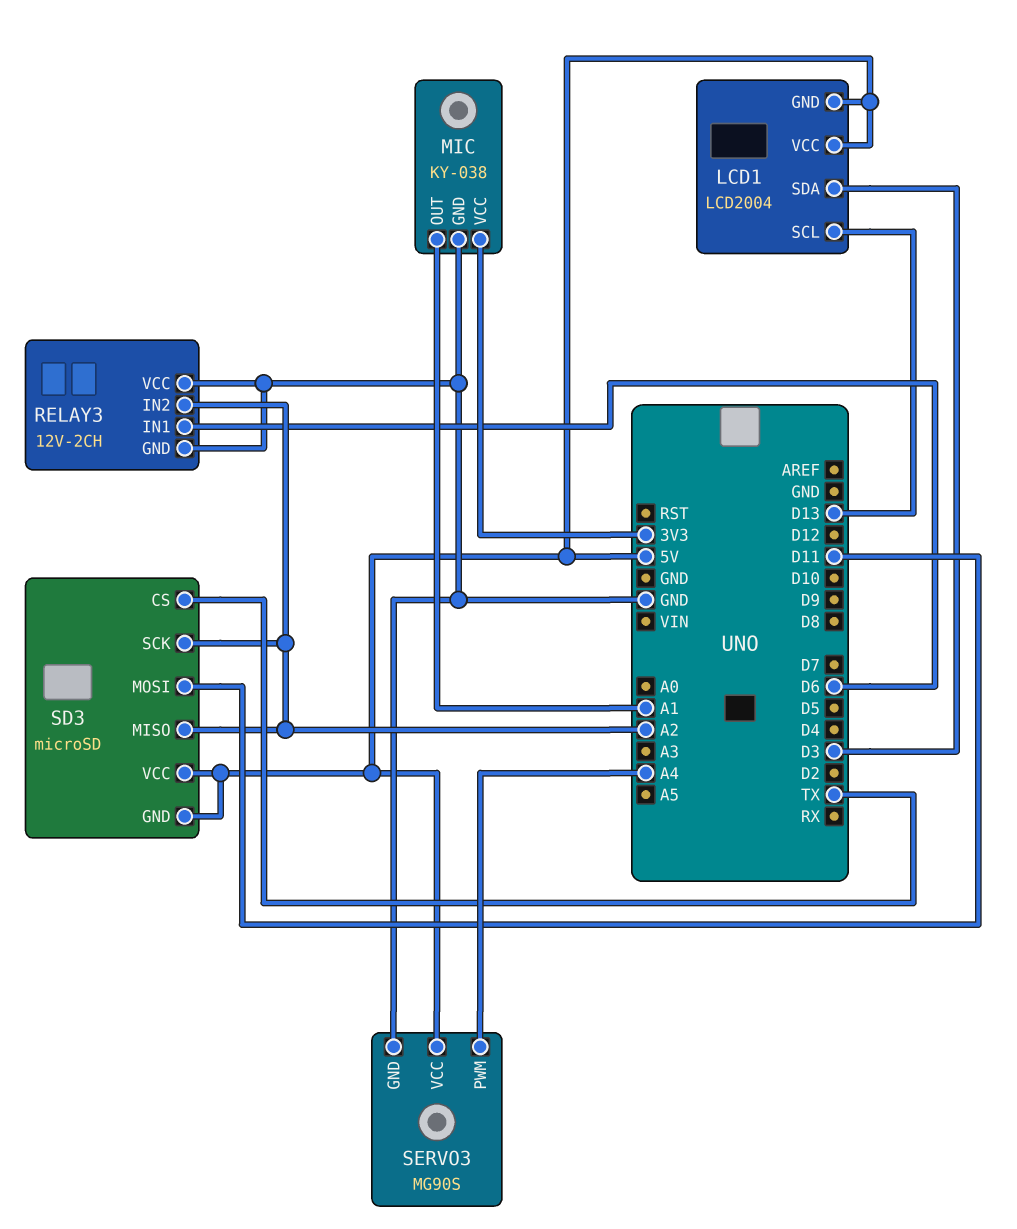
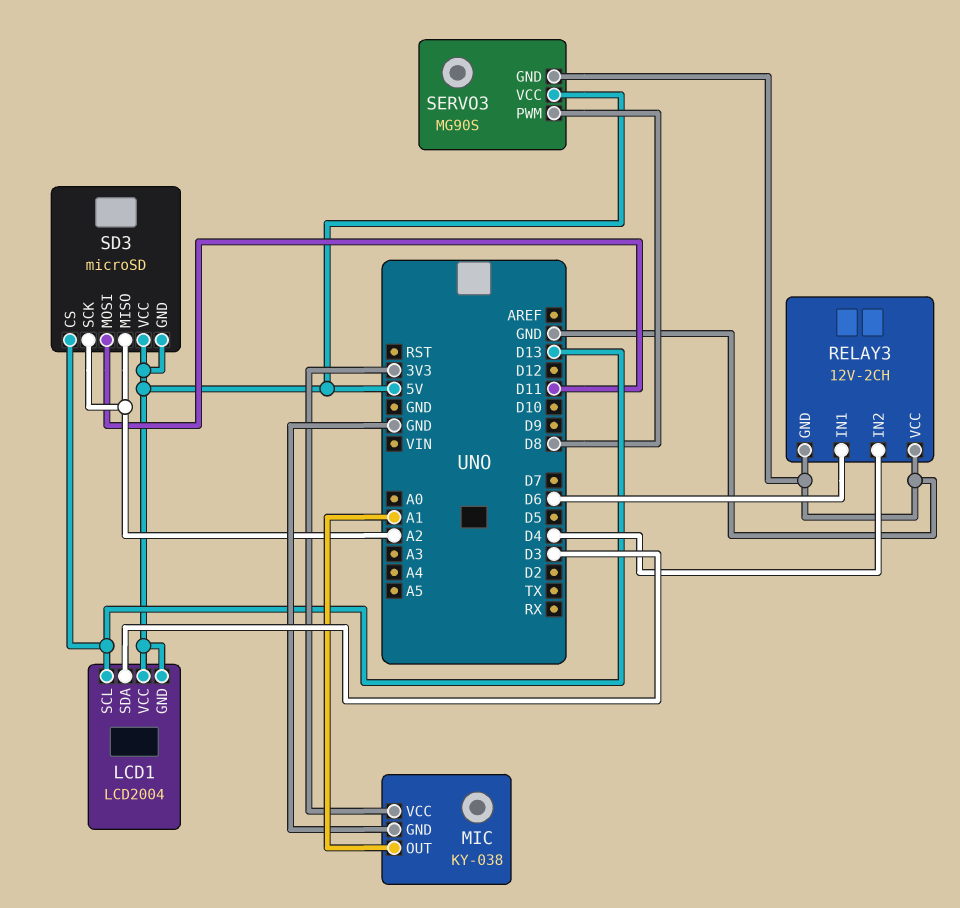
RELAY3 pin IN2: A2 -> D4
SD3 pin CS: TX -> D13
SERVO3 pin PWM: A4 -> D8

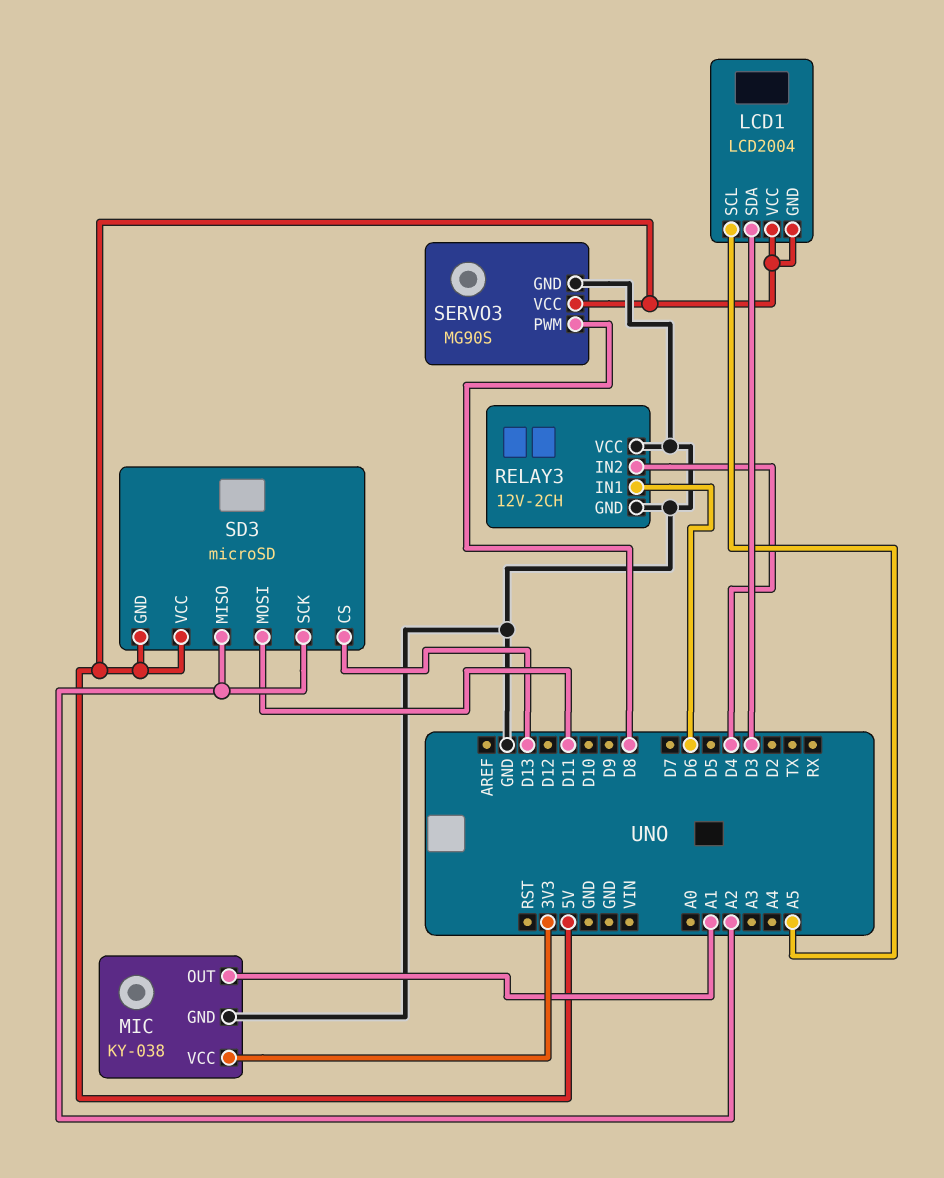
LCD1 pin SCL: D13 -> A5

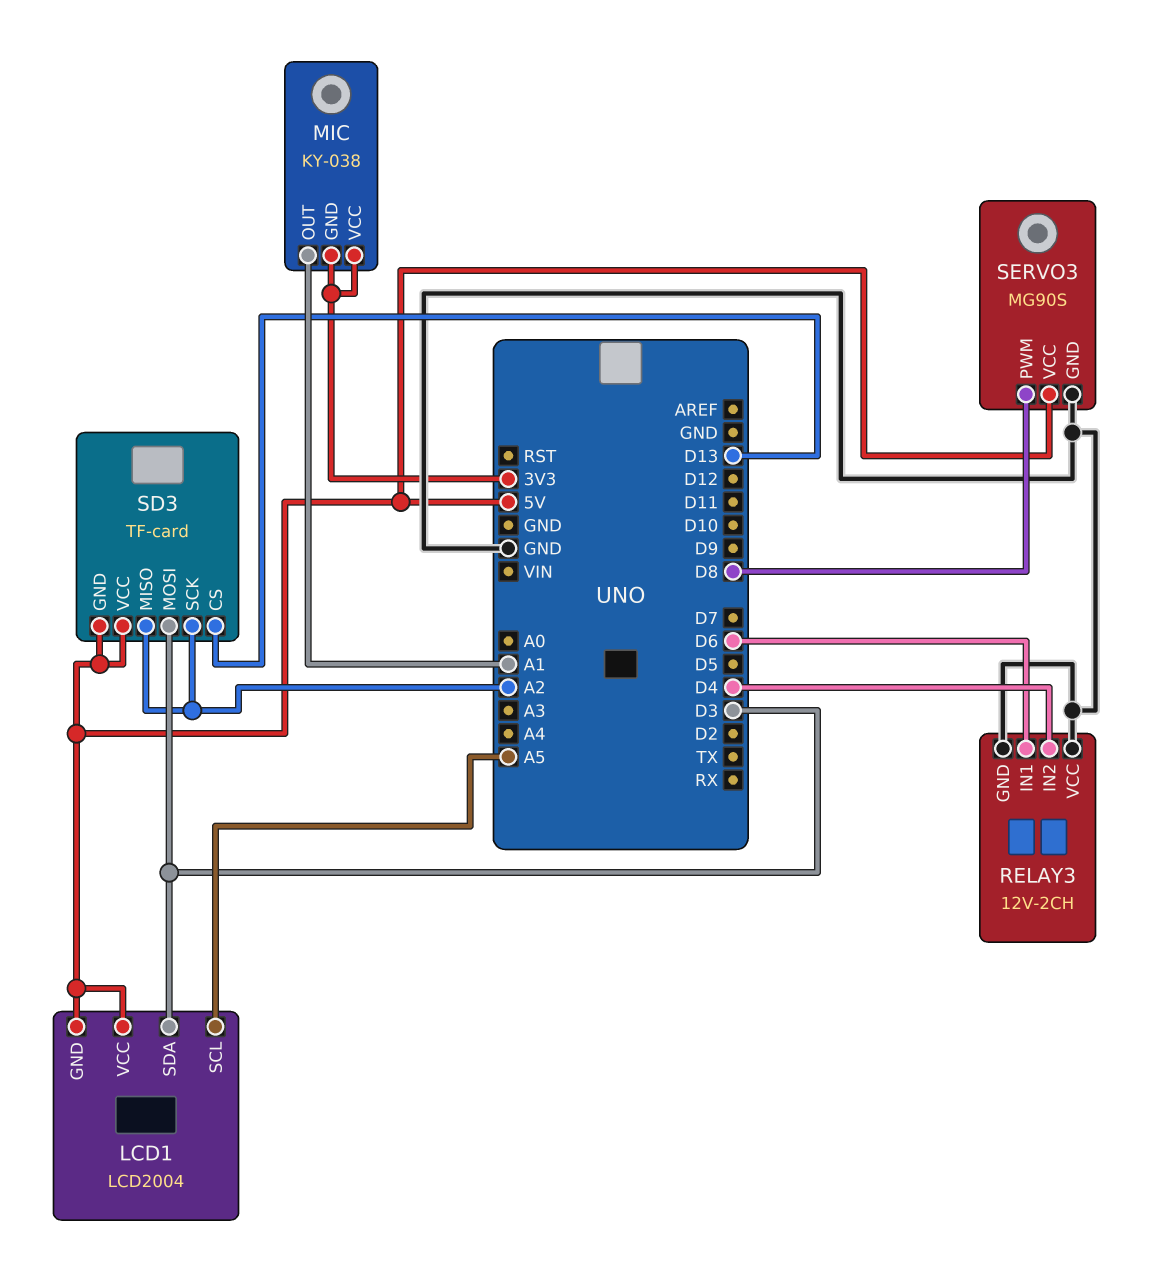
MIC pin GND: GND -> 3V3
SD3: microSD -> TF-card
SD3 pin MOSI: D11 -> D3

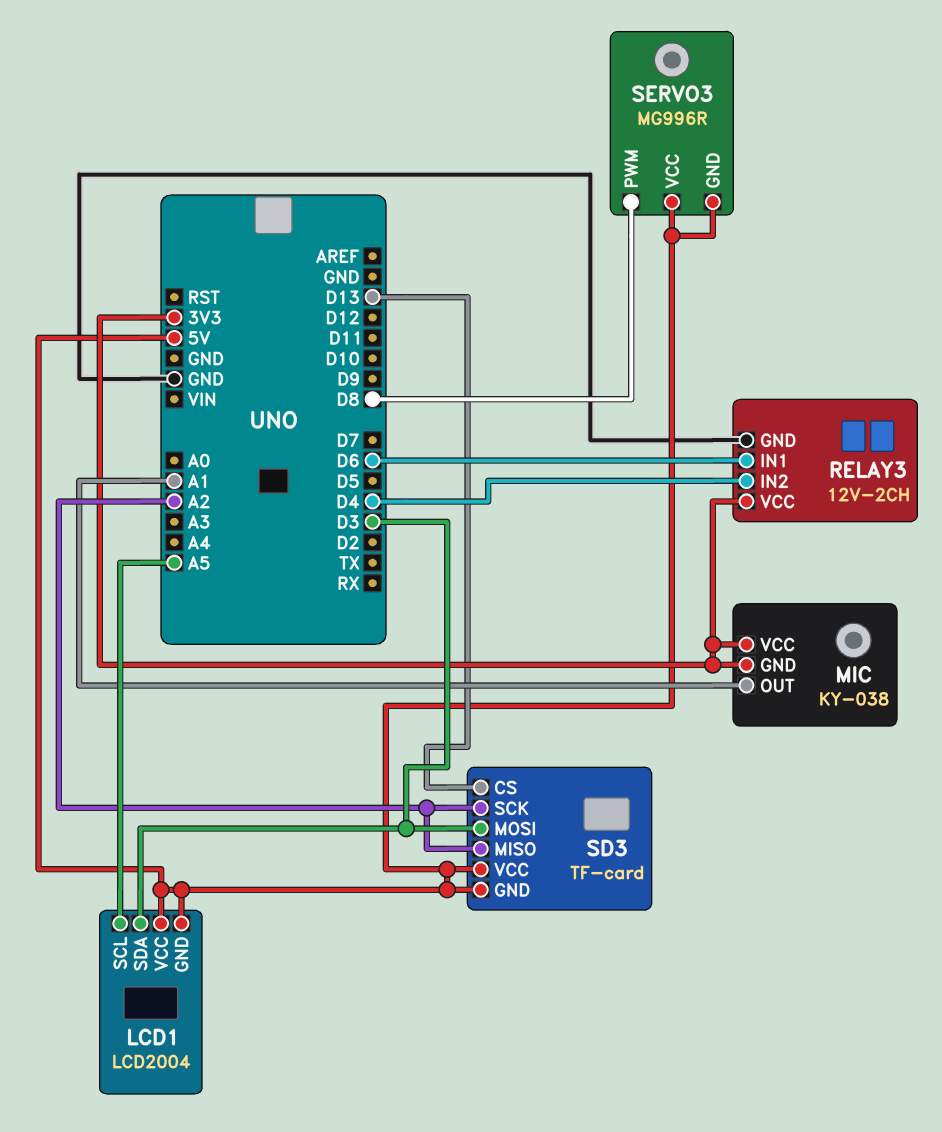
RELAY3 pin VCC: GND -> 3V3
SERVO3: MG90S -> MG996R
SERVO3 pin GND: GND -> 5V

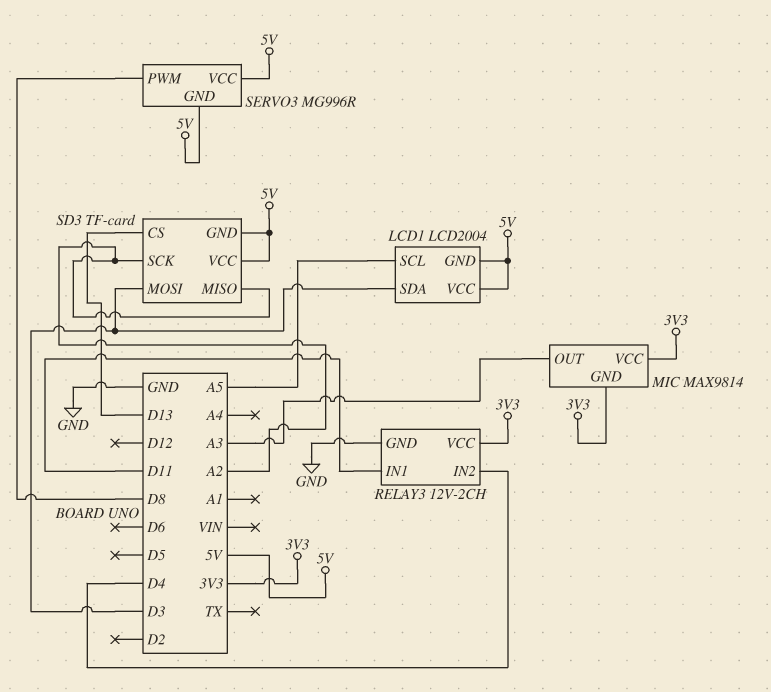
MIC: KY-038 -> MAX9814
MIC pin OUT: A1 -> A3
RELAY3 pin IN1: D6 -> D11

